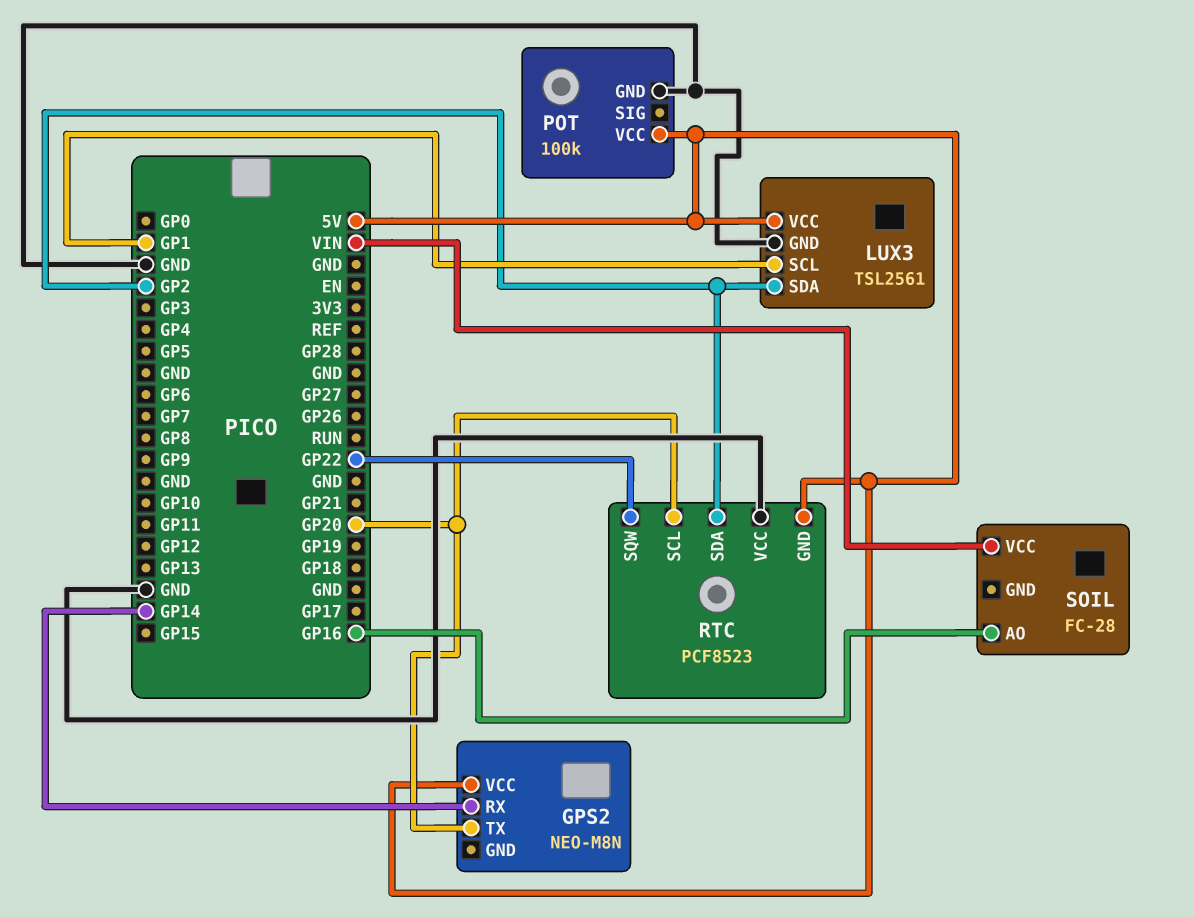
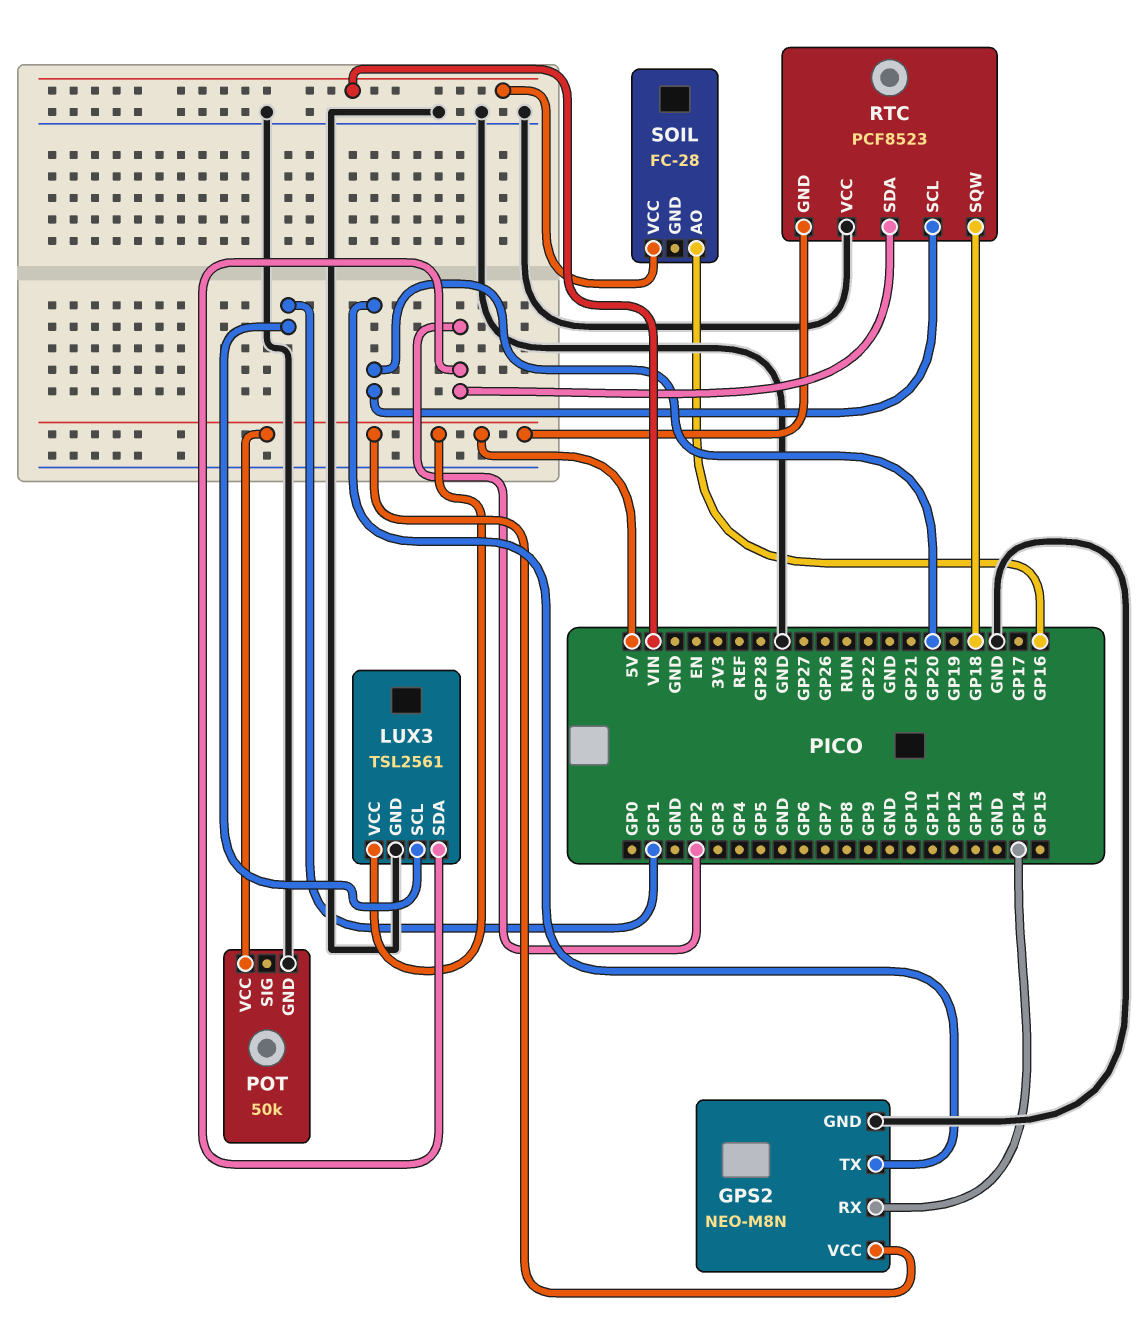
GPS2 pin GND: none -> GND
POT: 100k -> 50k
RTC pin SQW: GP22 -> GP18

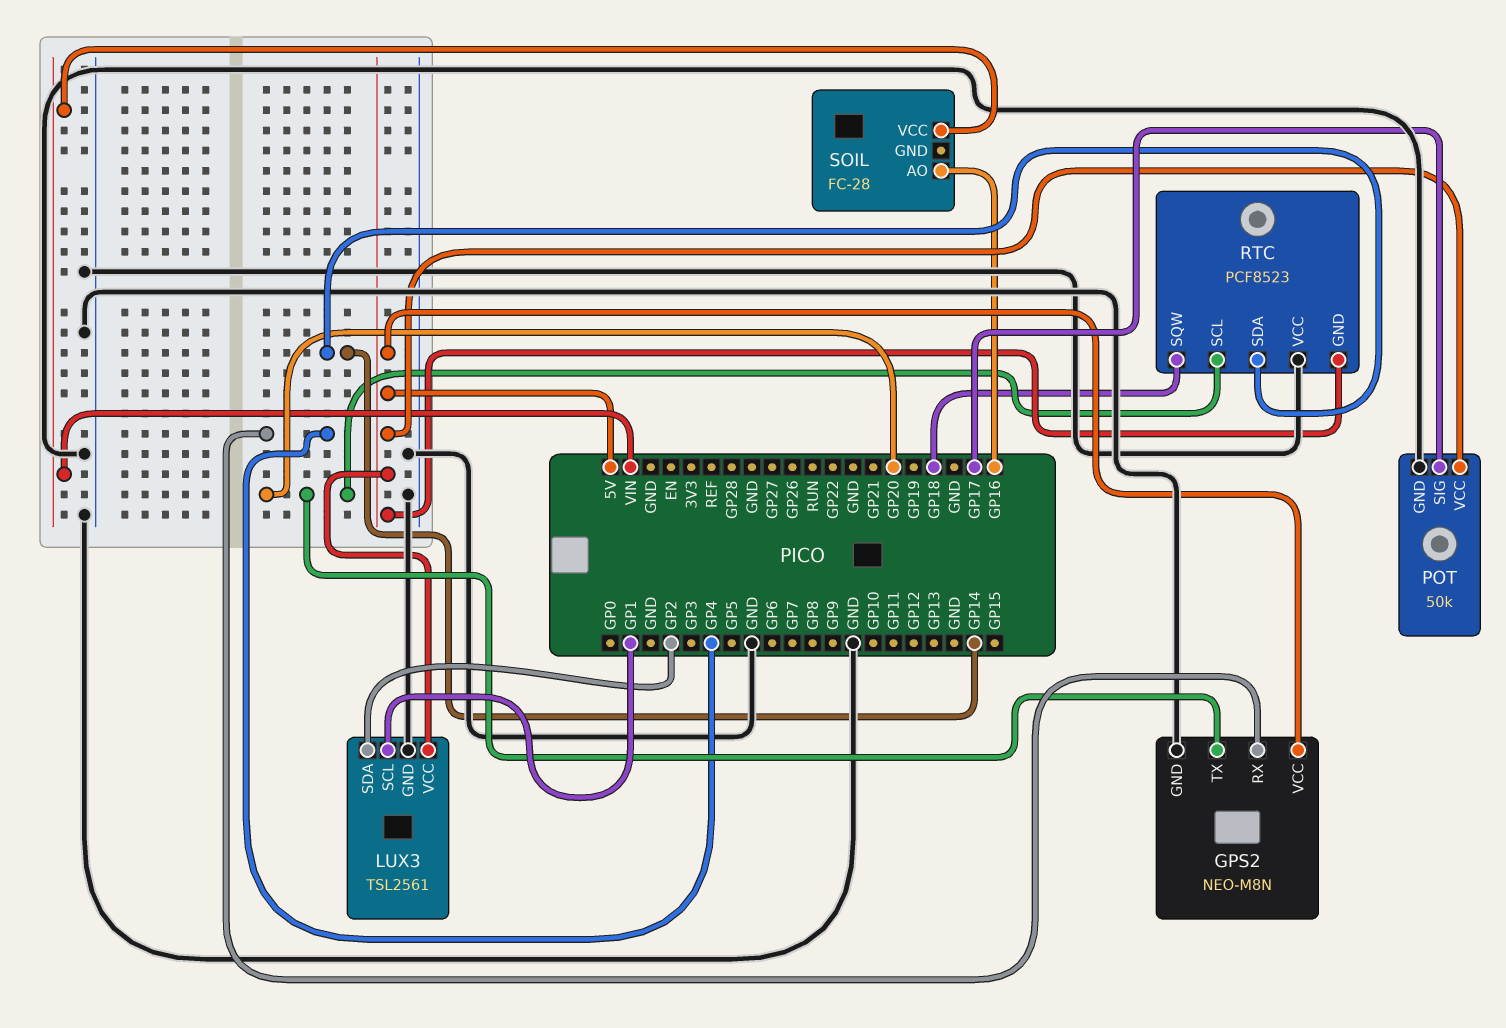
GPS2 pin RX: GP14 -> GP4
POT pin SIG: none -> GP17
RTC pin SDA: GP2 -> GP14

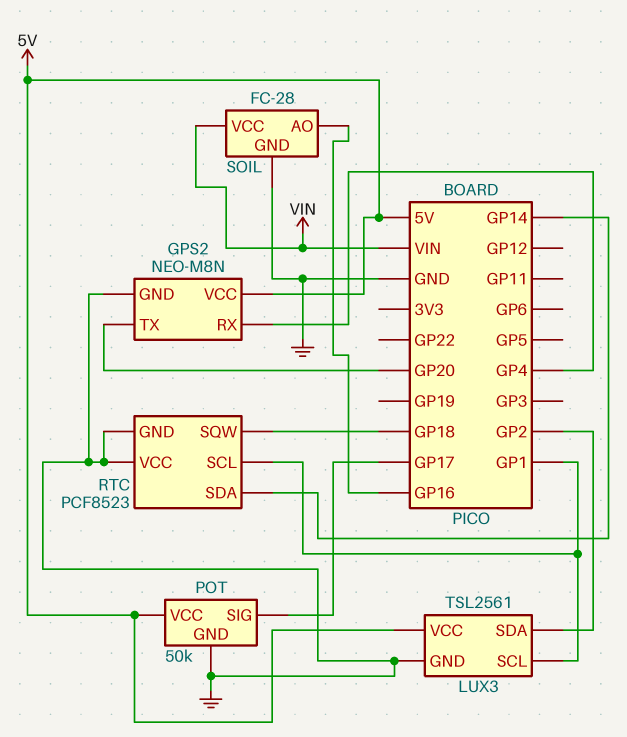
RTC pin GND: 5V -> GND
RTC pin SCL: GP20 -> GP1
SOIL pin GND: none -> GND

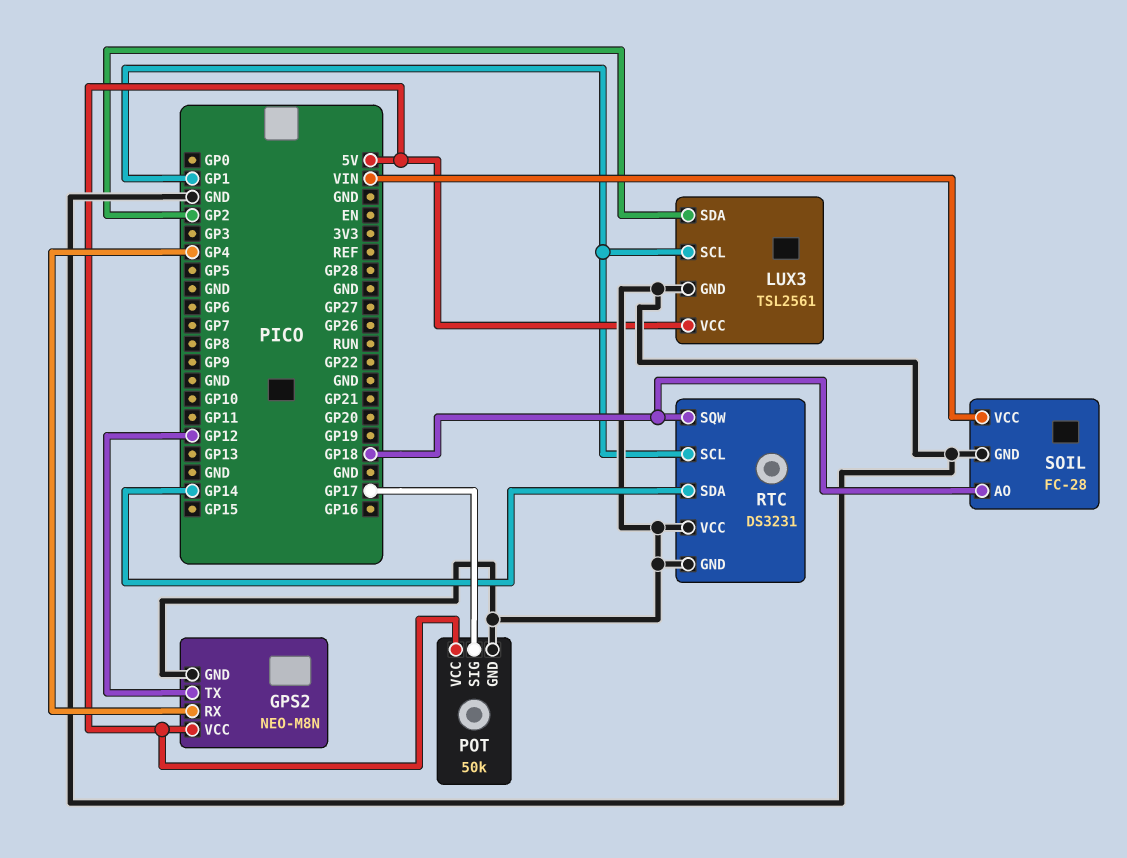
GPS2 pin TX: GP20 -> GP12
RTC: PCF8523 -> DS3231
SOIL pin AO: GP16 -> GP18

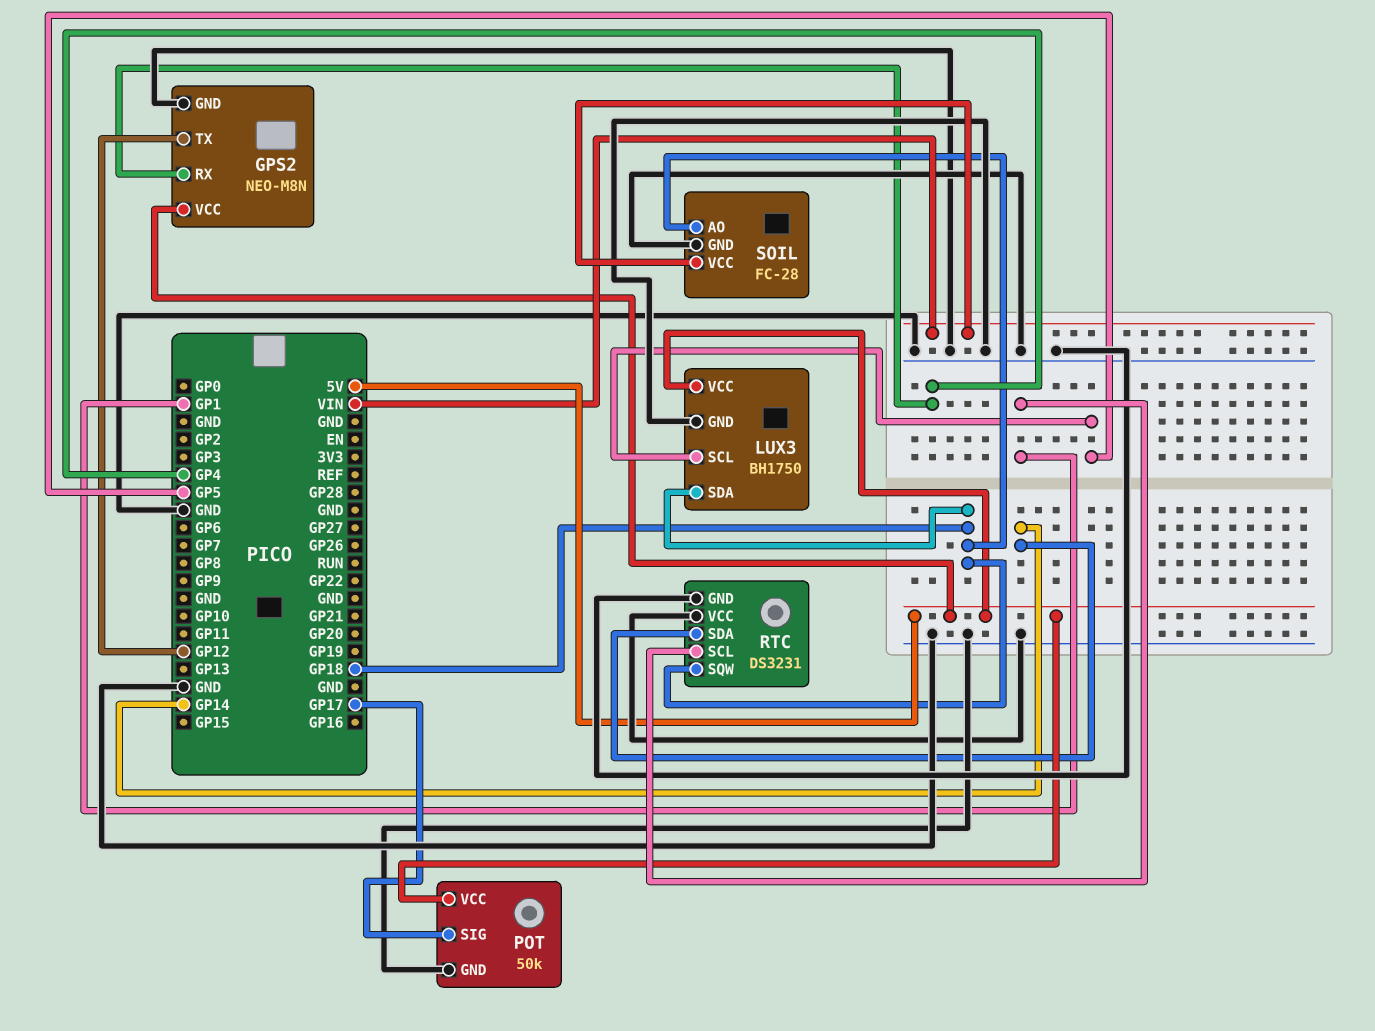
LUX3: TSL2561 -> BH1750
LUX3 pin SCL: GP1 -> GP5
LUX3 pin SDA: GP2 -> GP18

